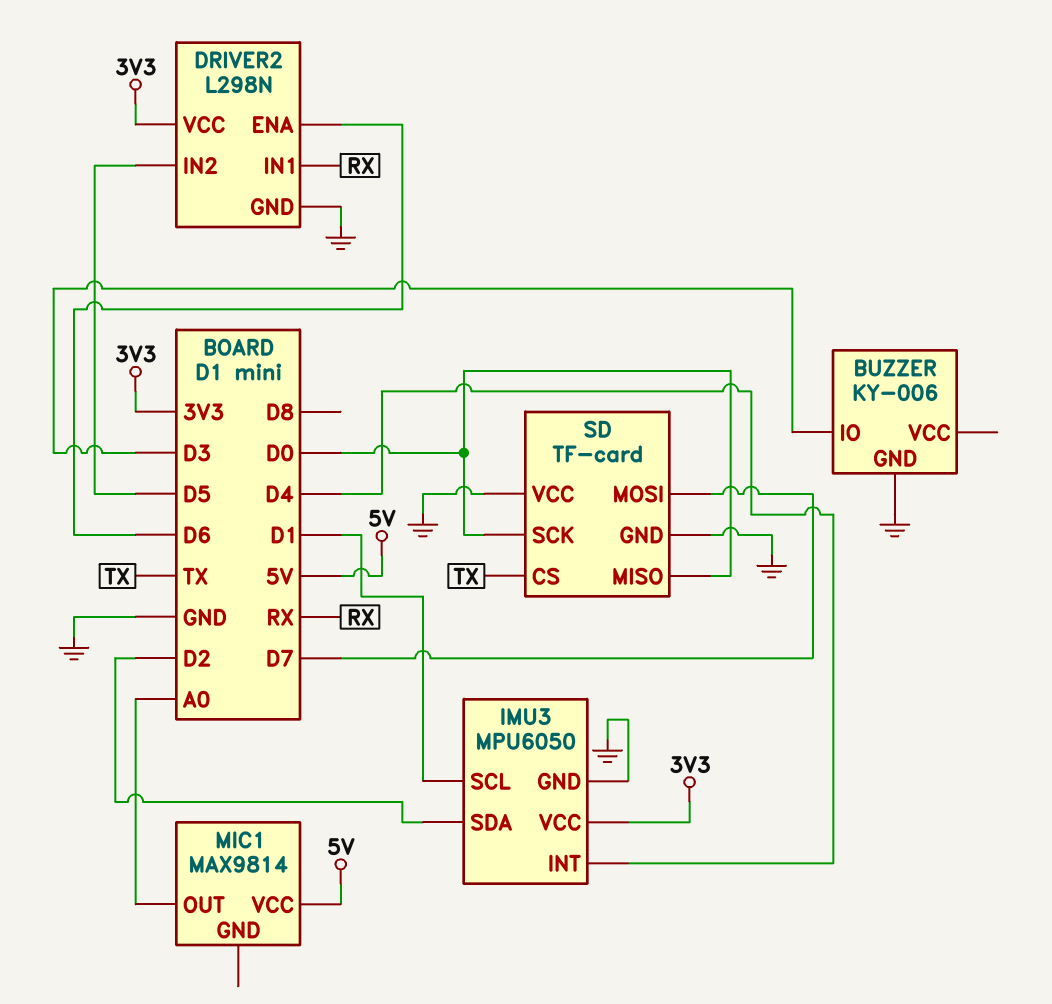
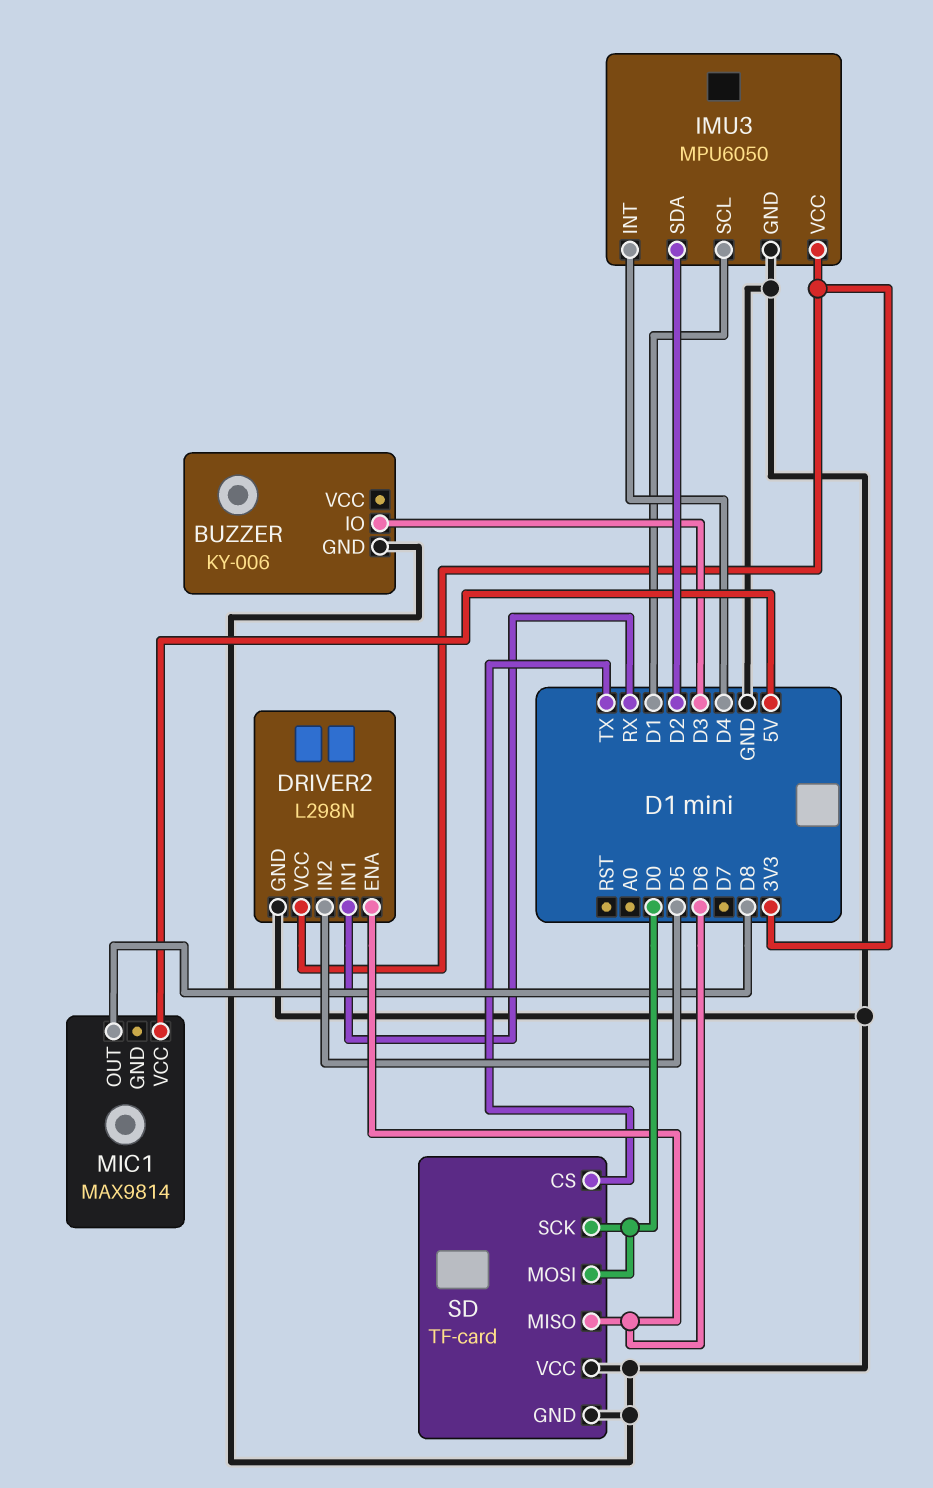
MIC1 pin OUT: A0 -> D8
SD pin MISO: D0 -> D6
SD pin MOSI: D7 -> D0

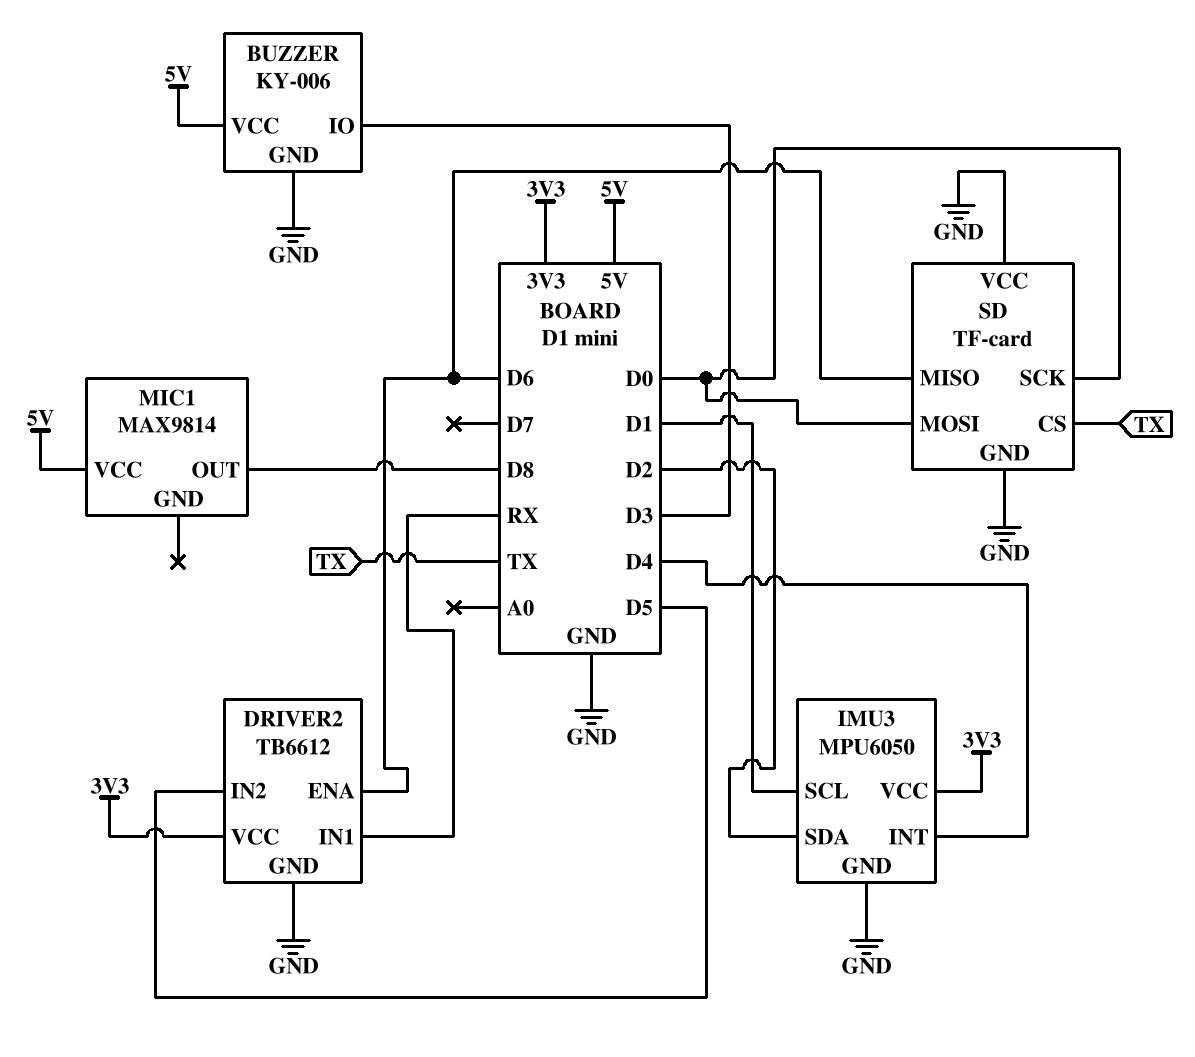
BUZZER pin VCC: none -> 5V
DRIVER2: L298N -> TB6612

